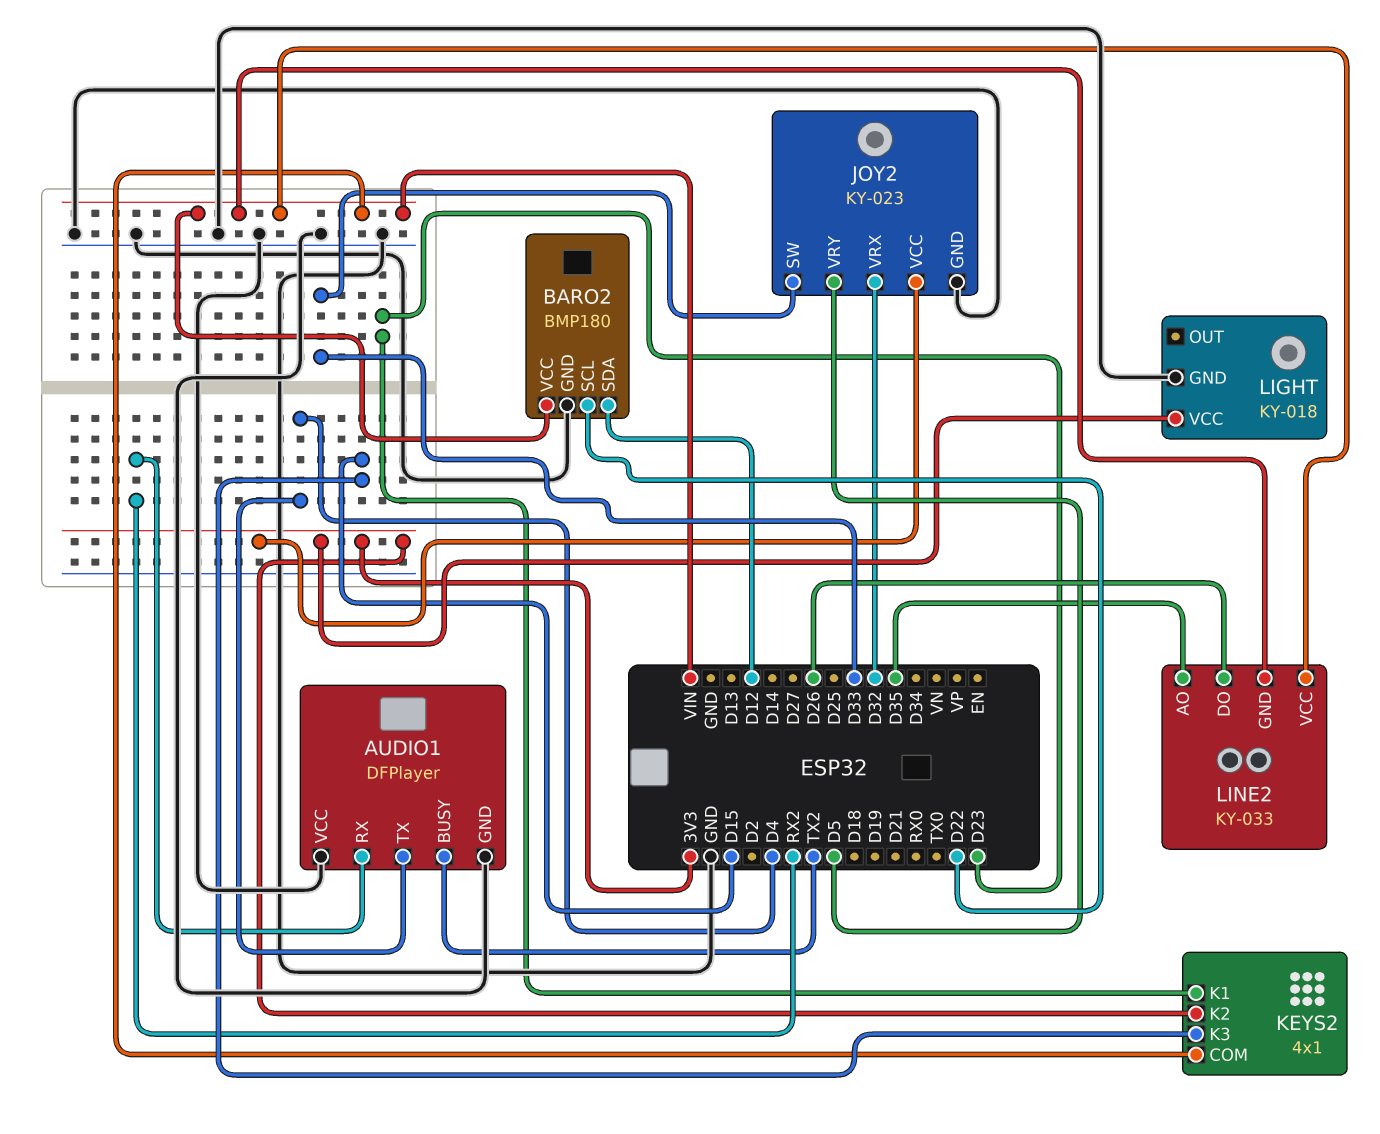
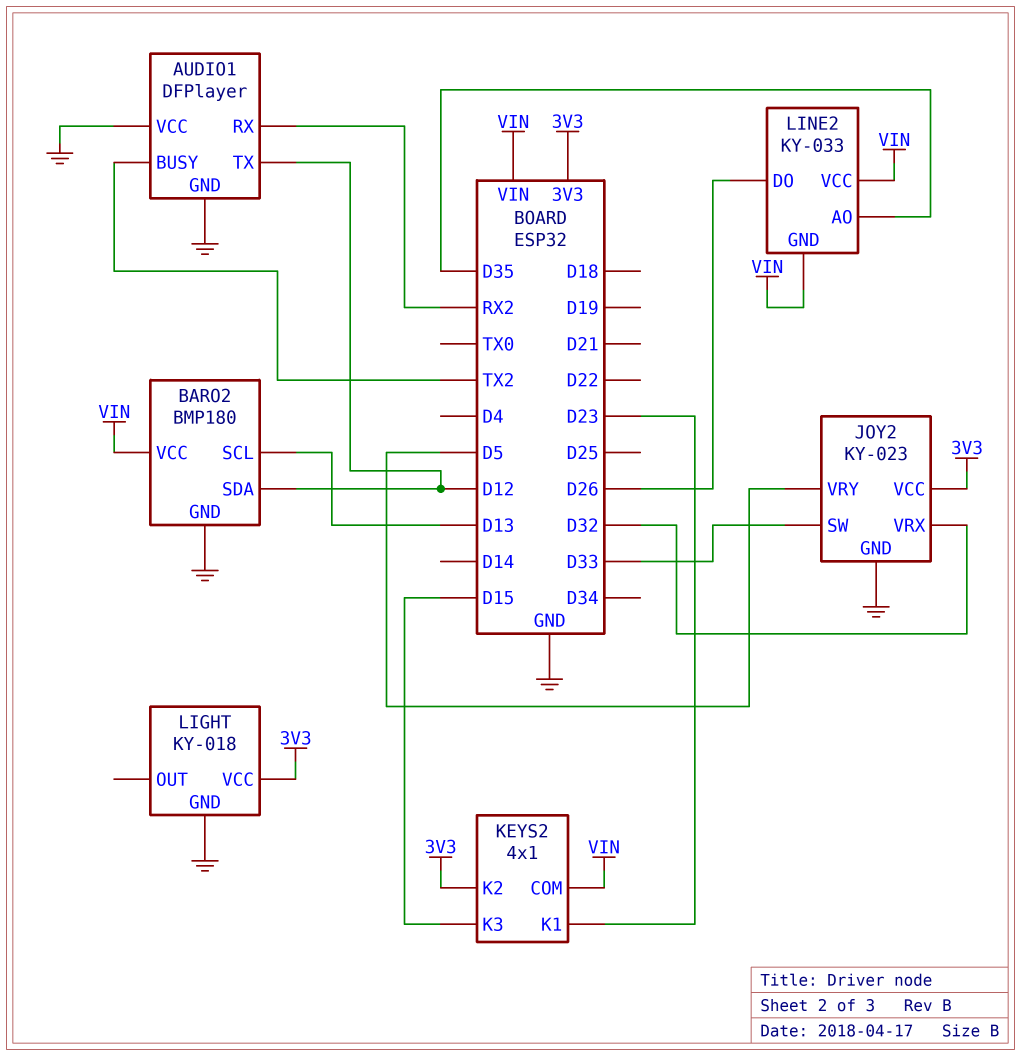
AUDIO1 pin TX: D4 -> D12
BARO2 pin SCL: D22 -> D13

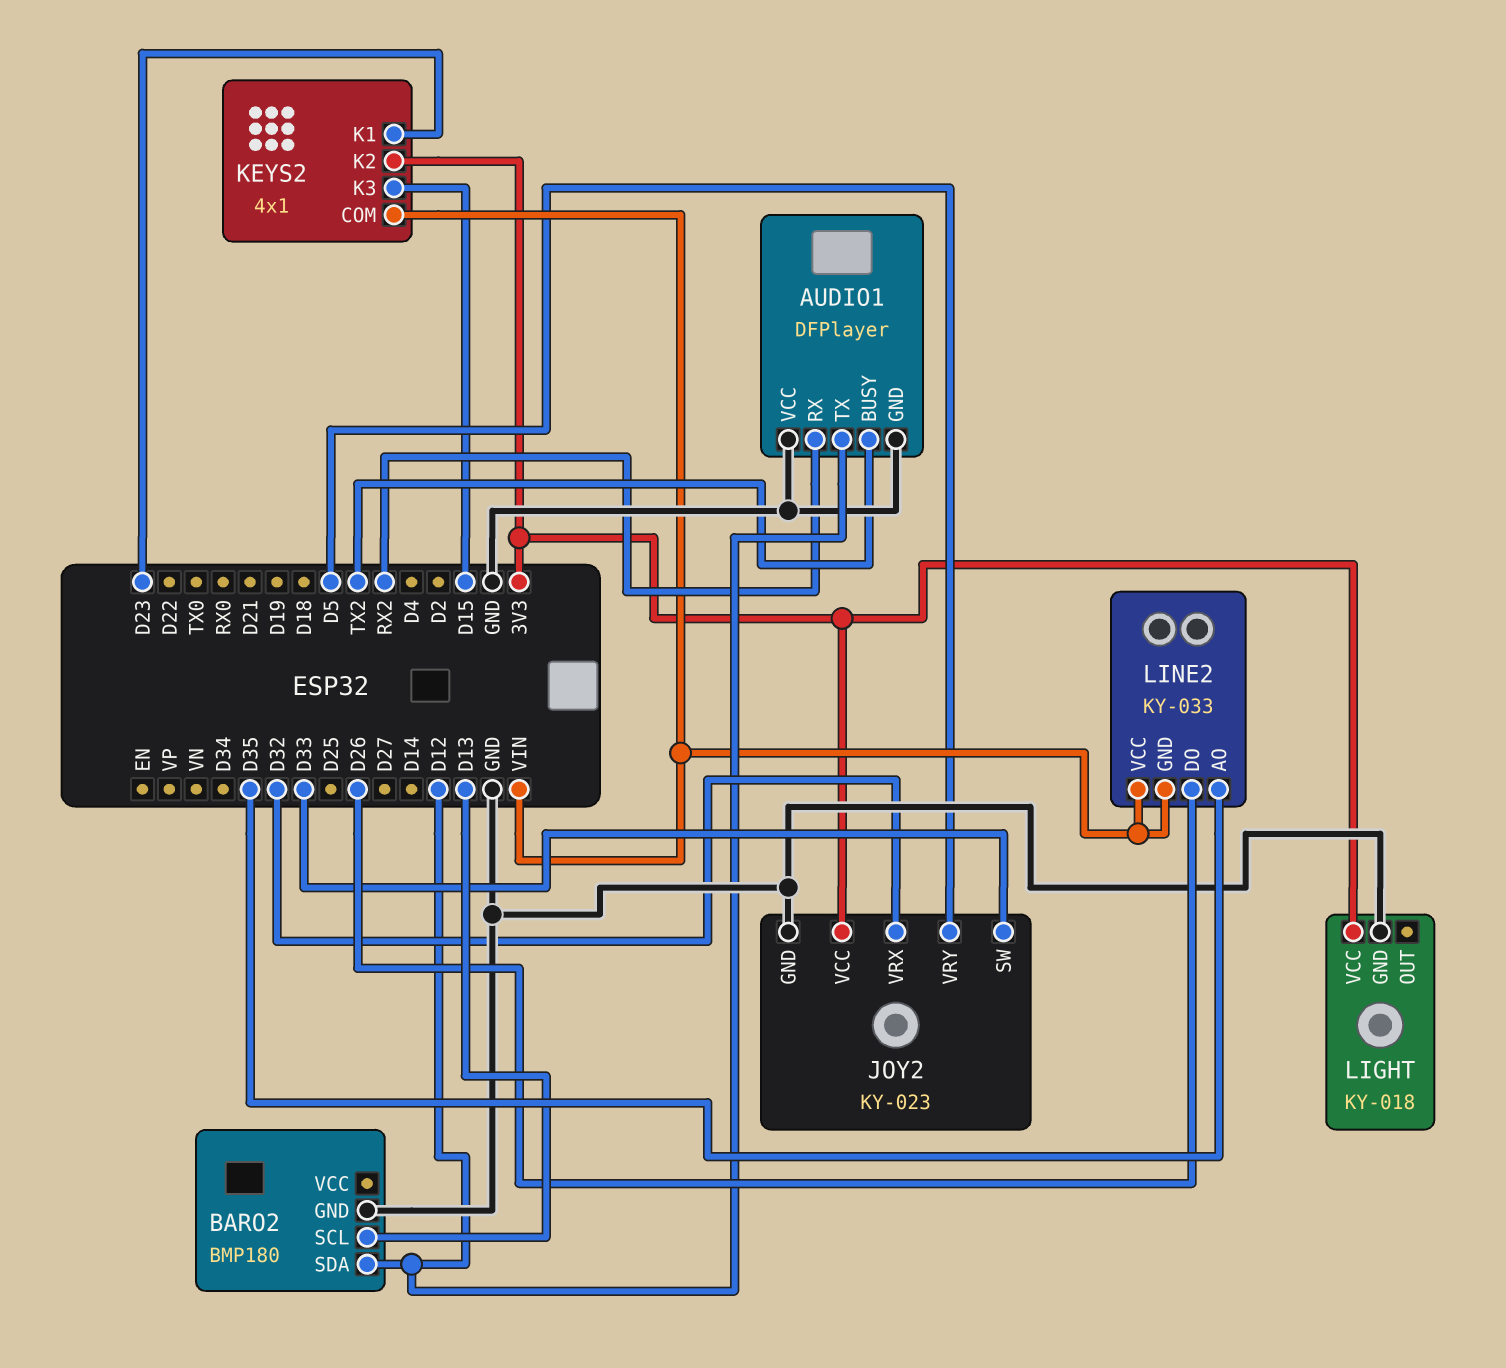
BARO2 pin VCC: VIN -> none

